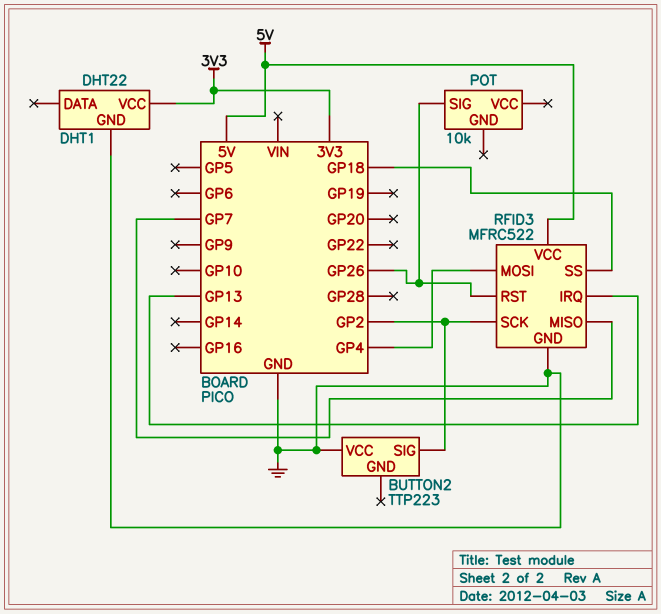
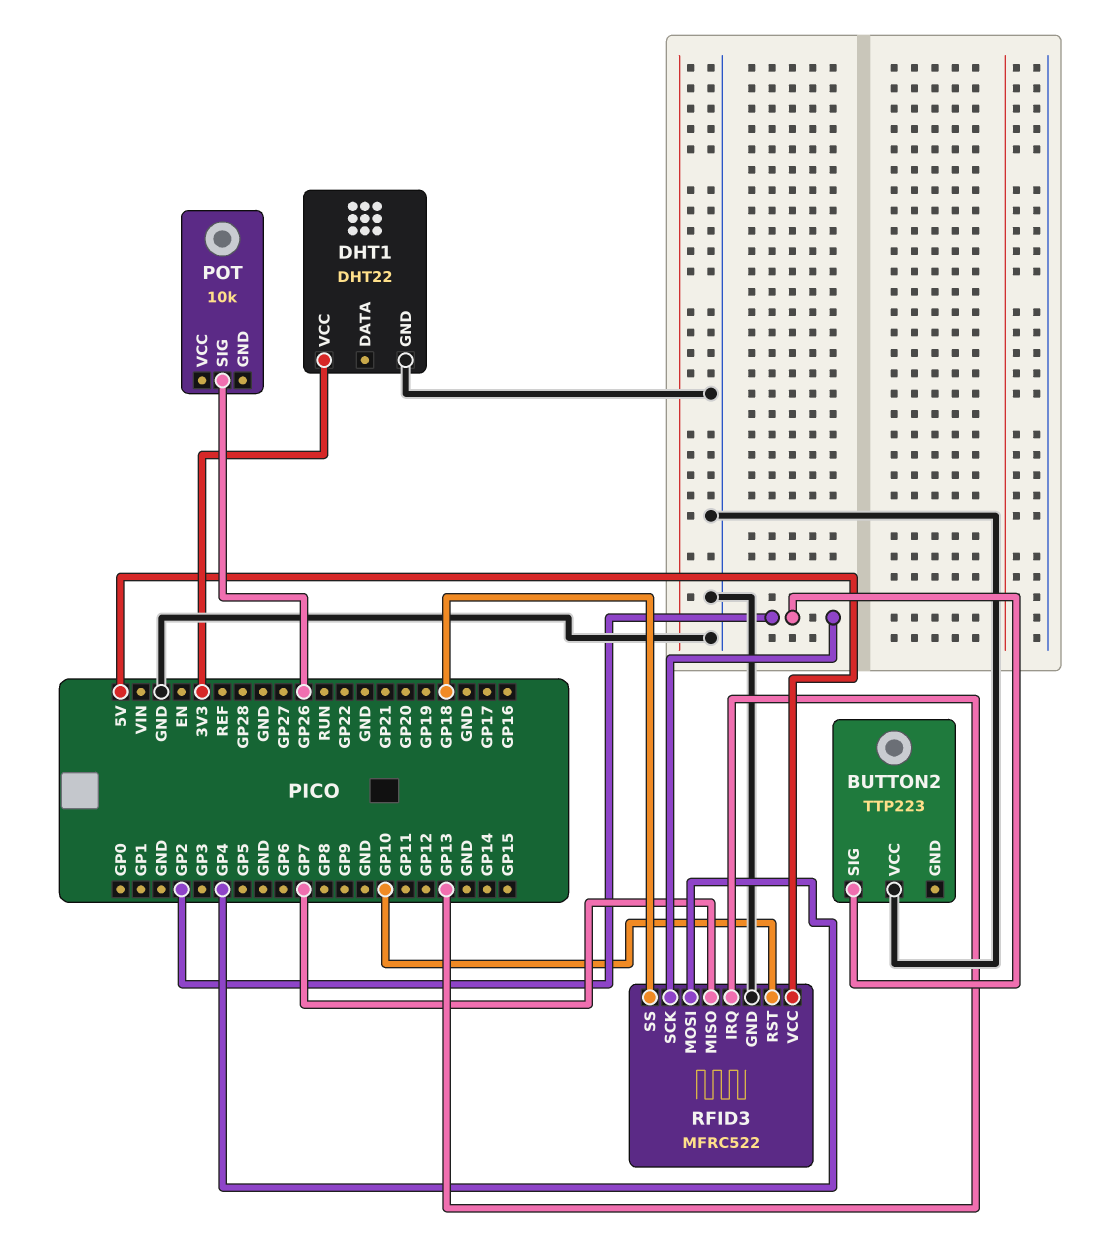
RFID3 pin RST: GP26 -> GP10

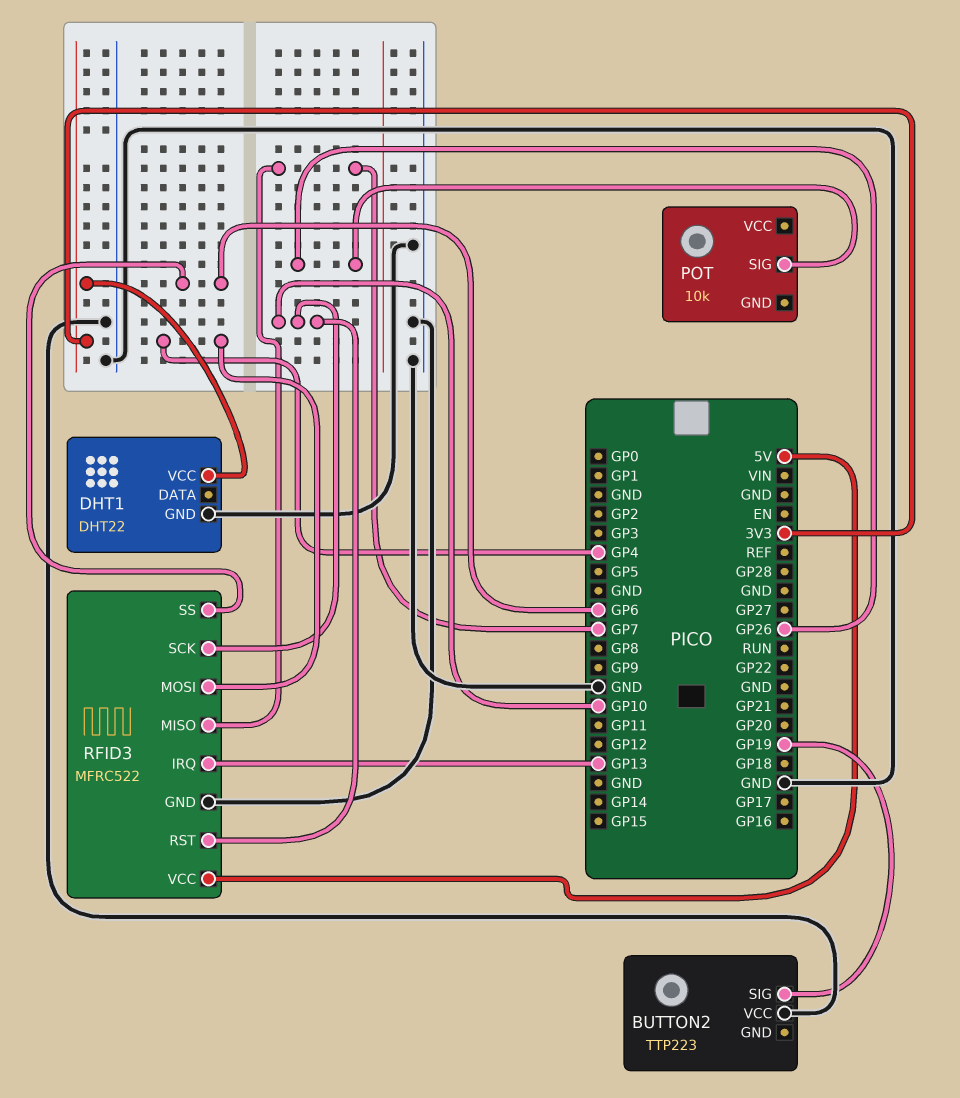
BUTTON2 pin SIG: GP2 -> GP19
RFID3 pin SCK: GP2 -> GP10
RFID3 pin SS: GP18 -> GP6

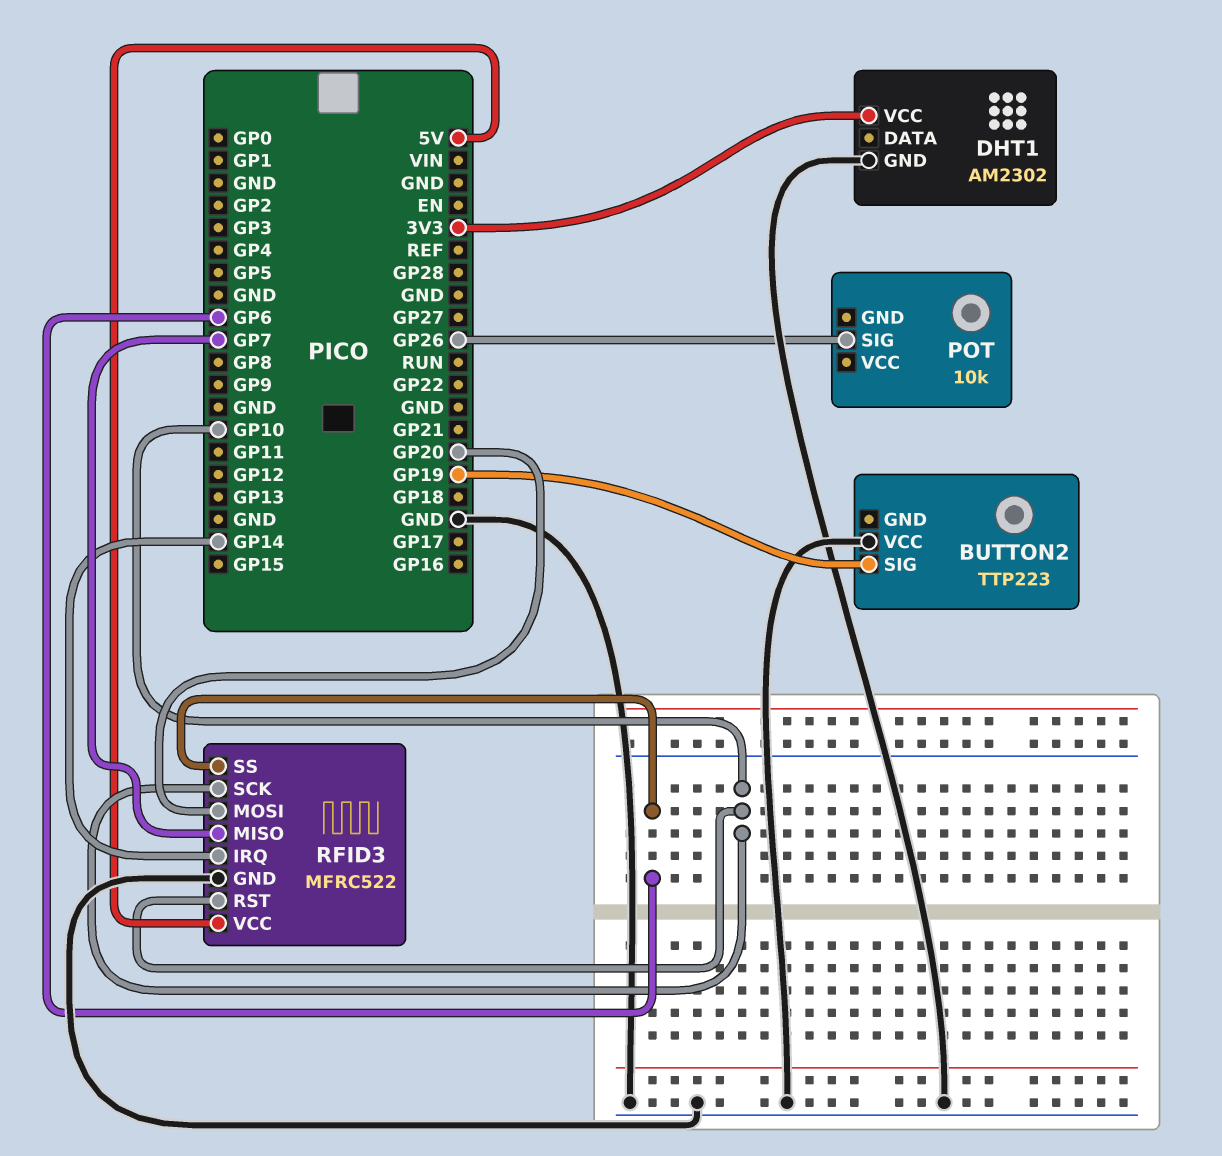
DHT1: DHT22 -> AM2302
RFID3 pin IRQ: GP13 -> GP14
RFID3 pin MOSI: GP4 -> GP20

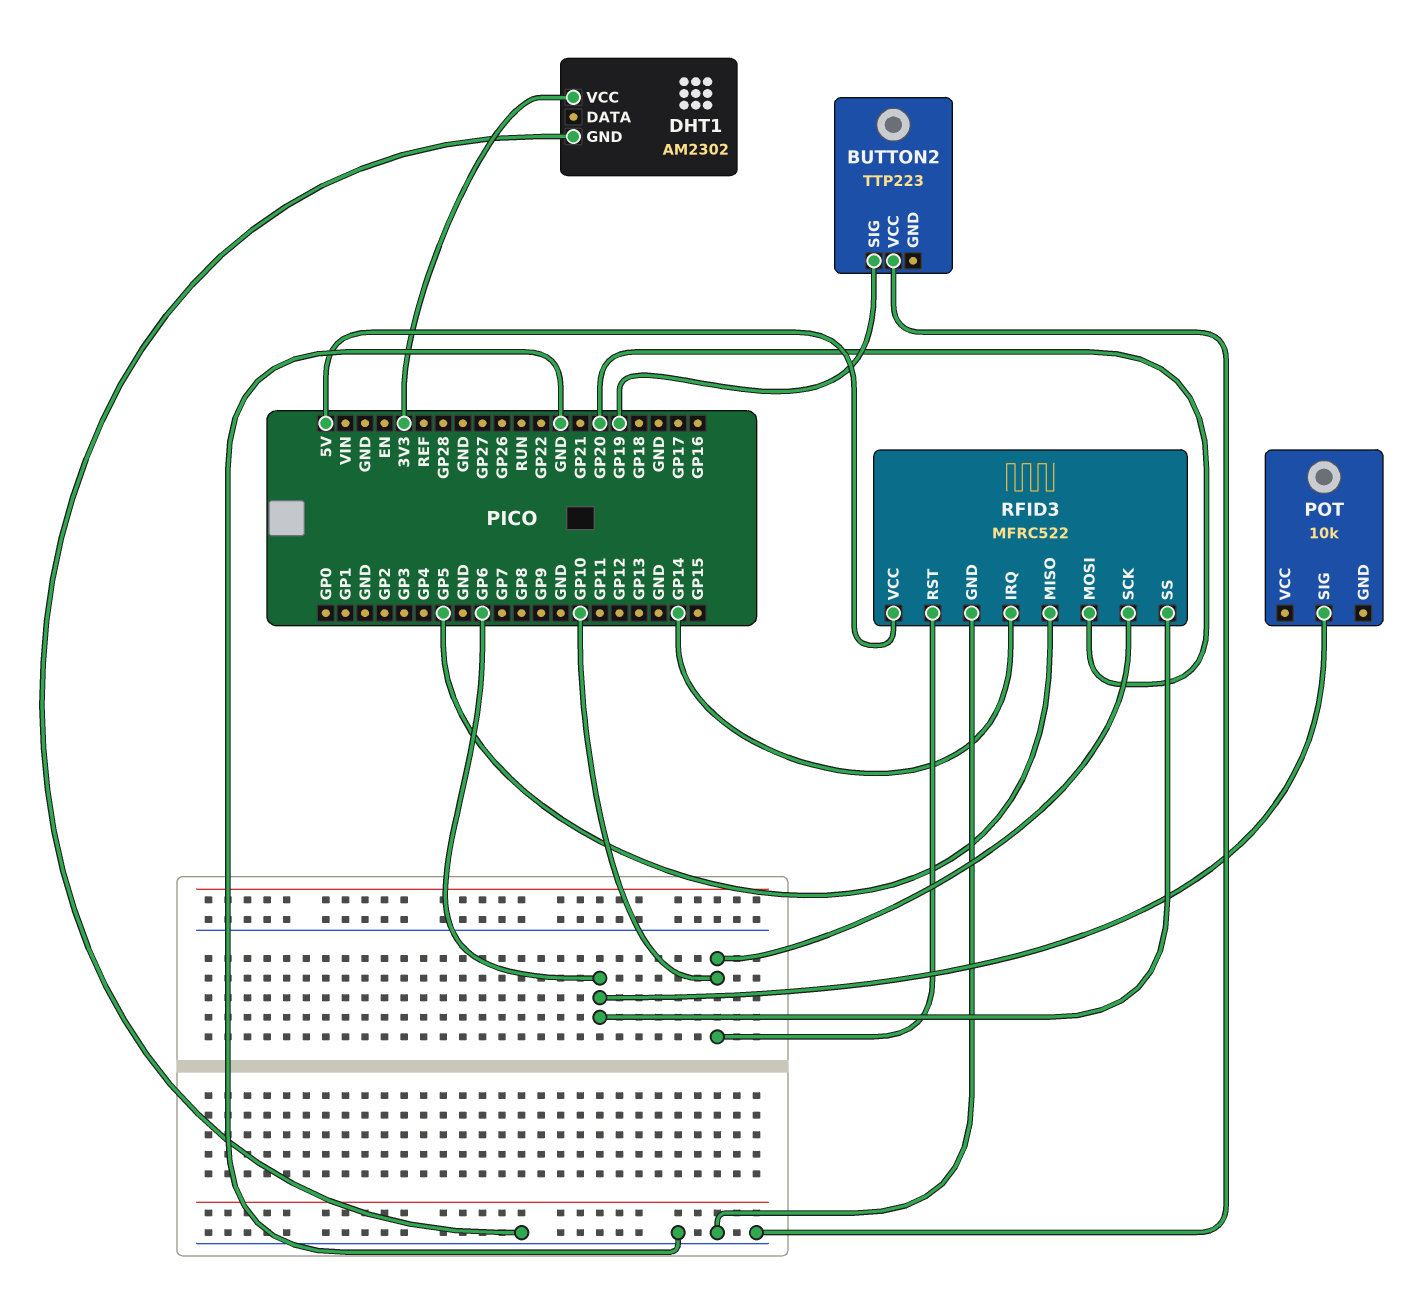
POT pin SIG: GP26 -> GP6
RFID3 pin MISO: GP7 -> GP5

